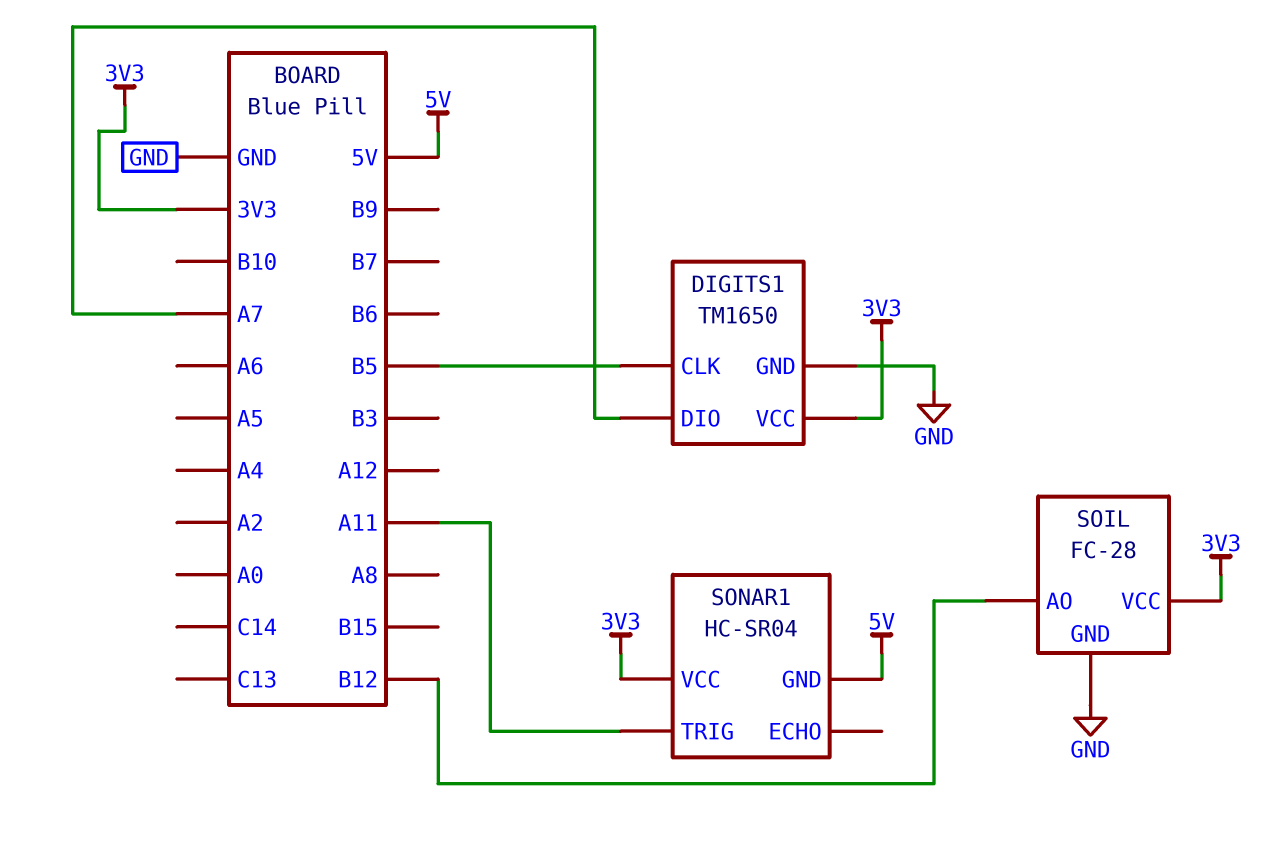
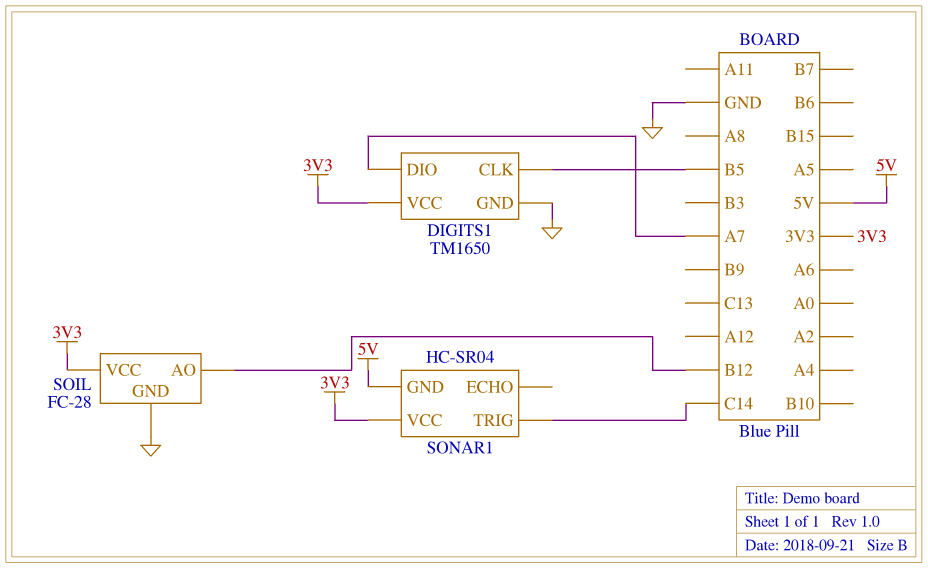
SONAR1 pin TRIG: A11 -> C14

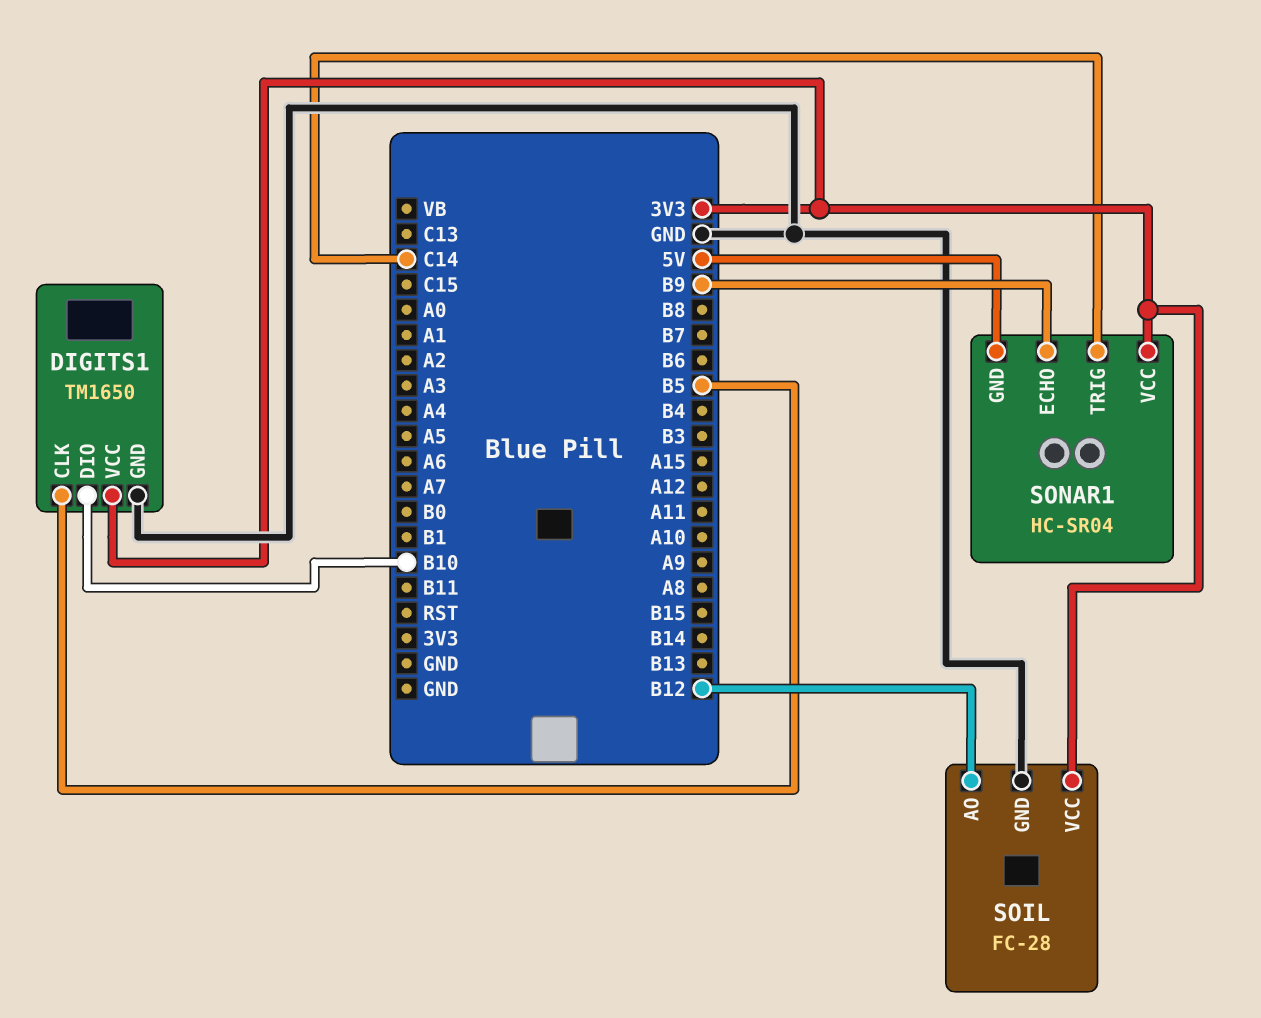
DIGITS1 pin DIO: A7 -> B10
SONAR1 pin ECHO: none -> B9

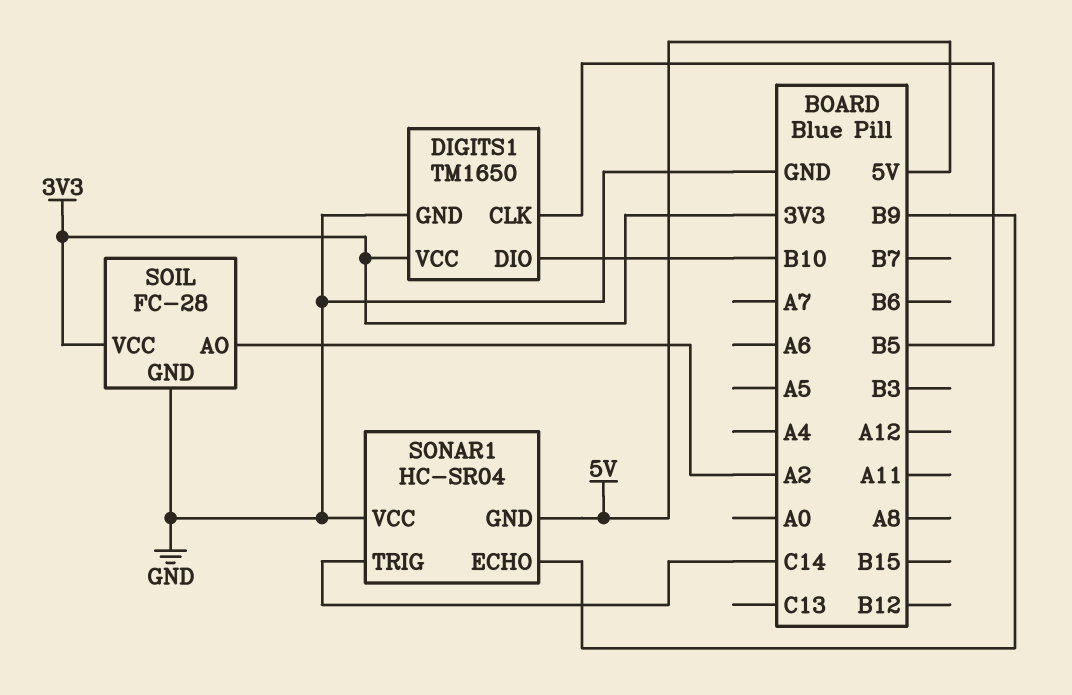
SOIL pin AO: B12 -> A2
SONAR1 pin VCC: 3V3 -> GND

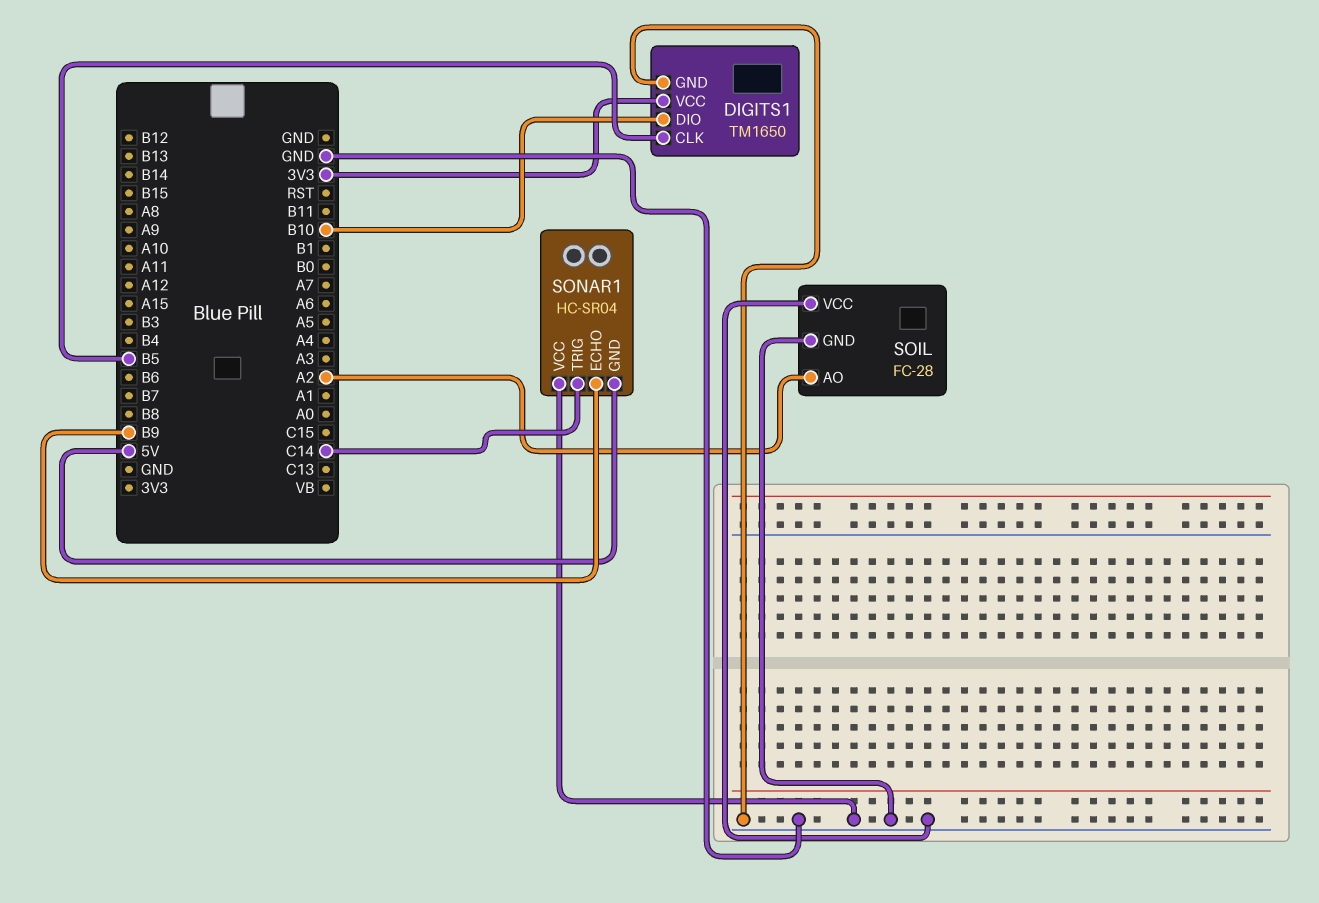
SOIL pin VCC: 3V3 -> GND

